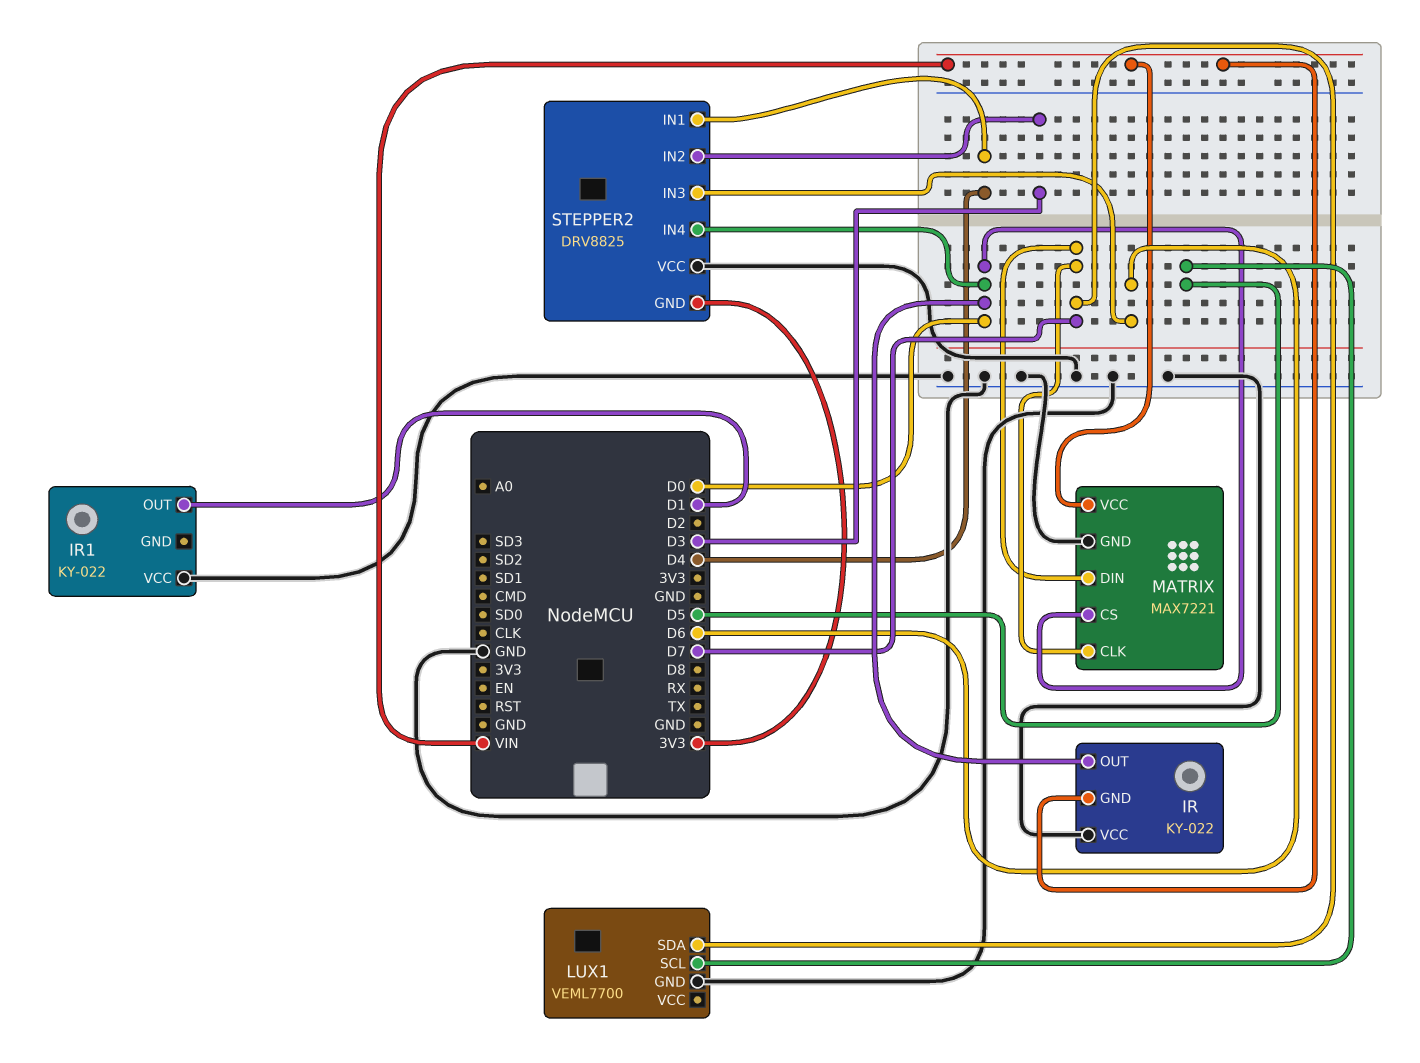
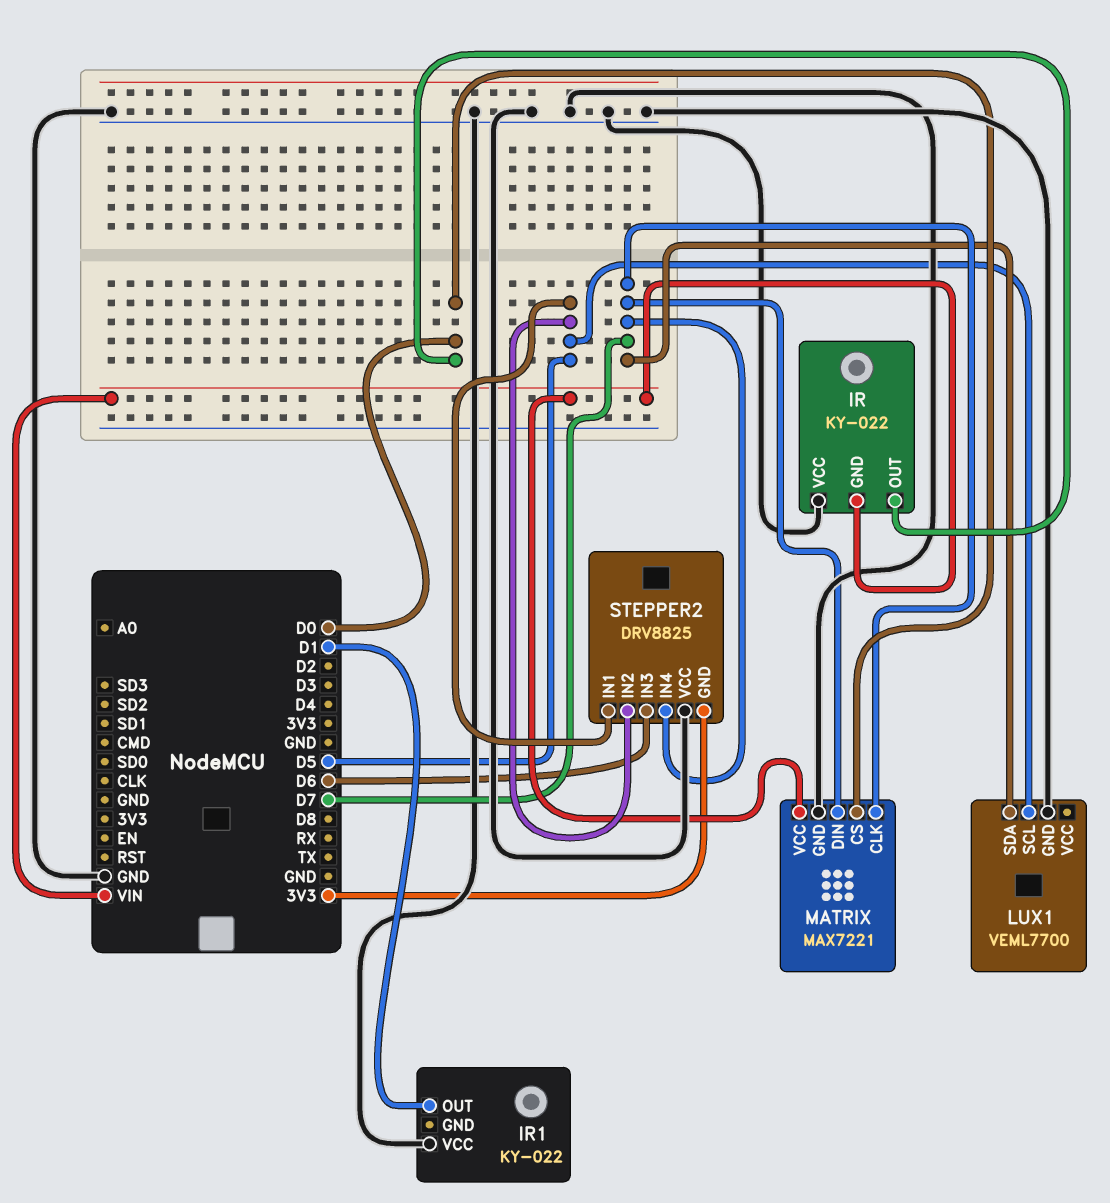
STEPPER2 pin IN1: D4 -> D5
STEPPER2 pin IN2: D3 -> D5
STEPPER2 pin IN4: D0 -> D7

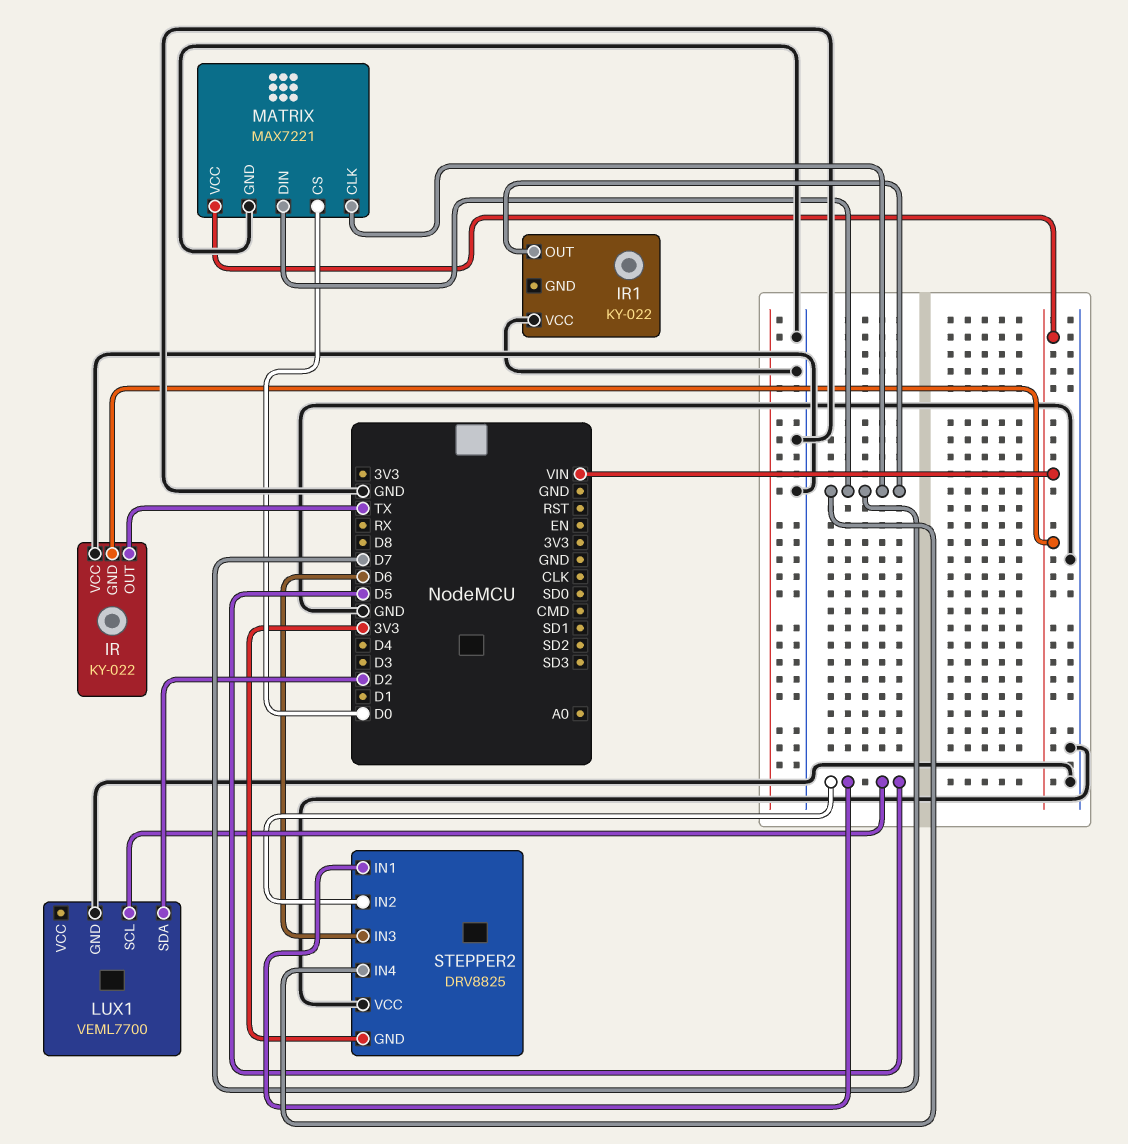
IR pin OUT: D0 -> TX
IR1 pin OUT: D1 -> D7
LUX1 pin SDA: D7 -> D2

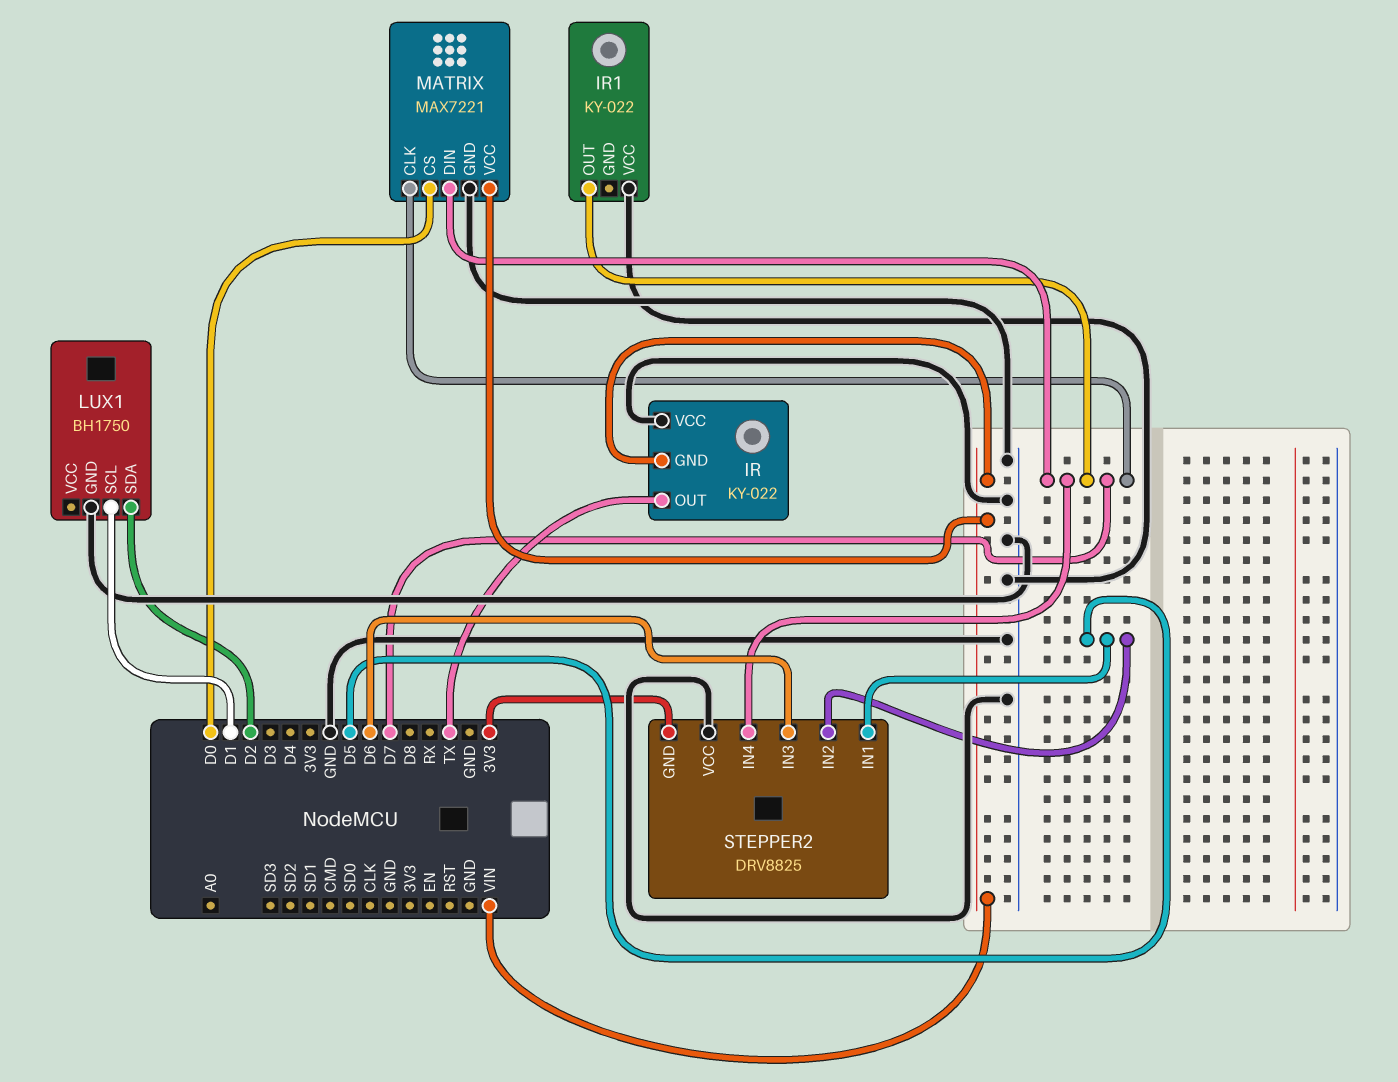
LUX1: VEML7700 -> BH1750
LUX1 pin SCL: D5 -> D1

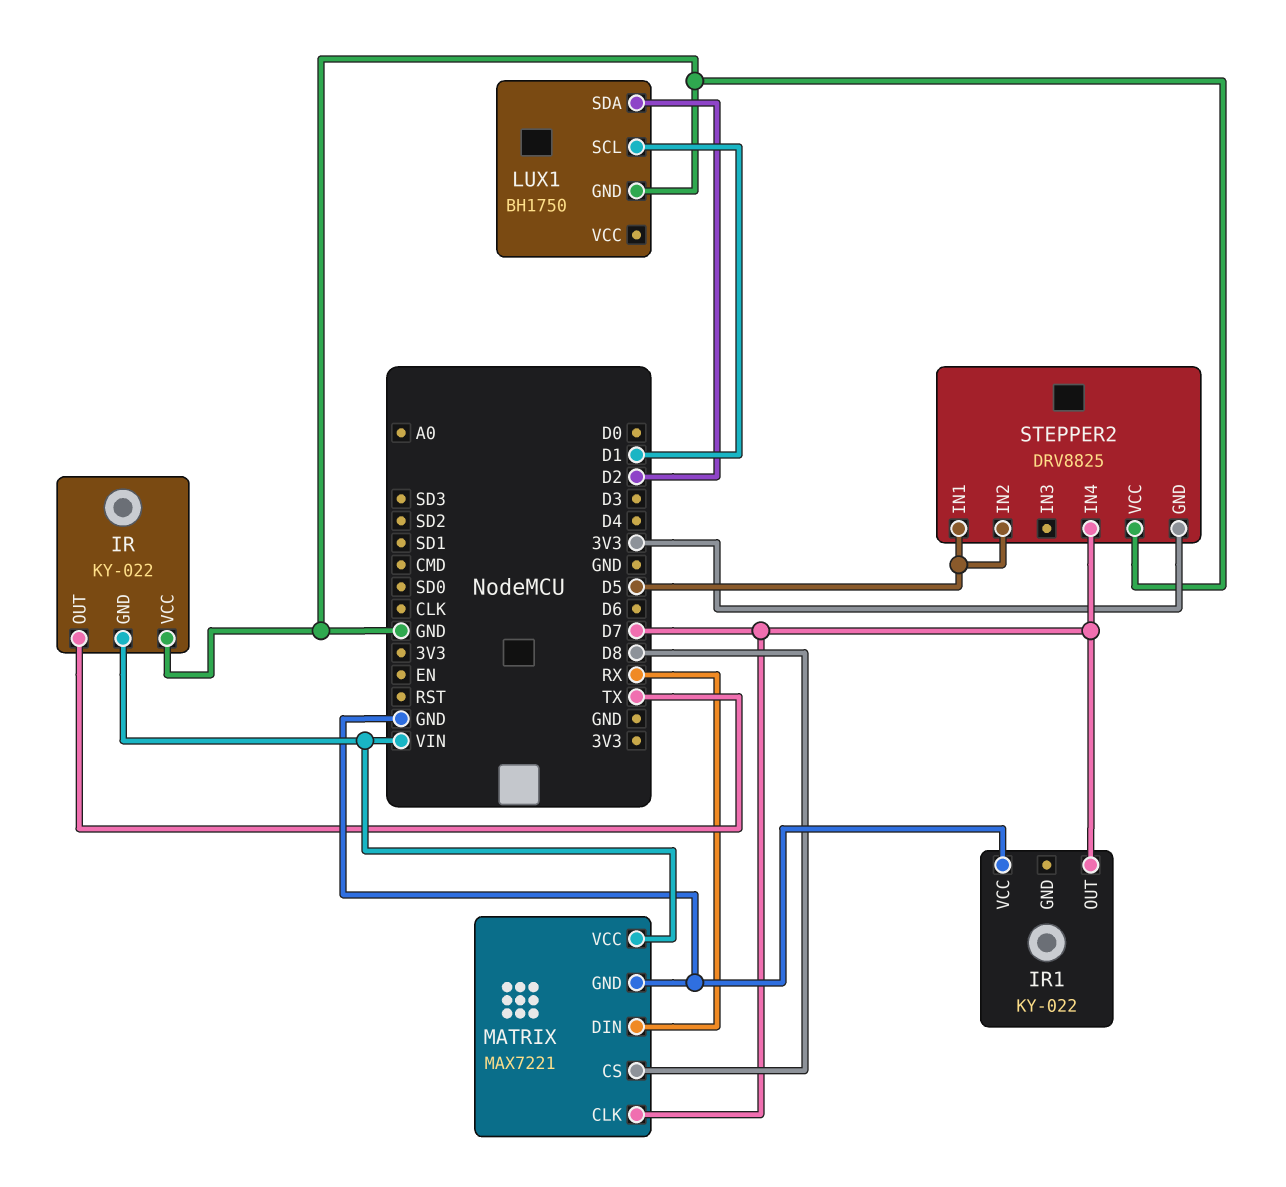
MATRIX pin CS: D0 -> D8
MATRIX pin DIN: D7 -> RX
STEPPER2 pin IN3: D6 -> none

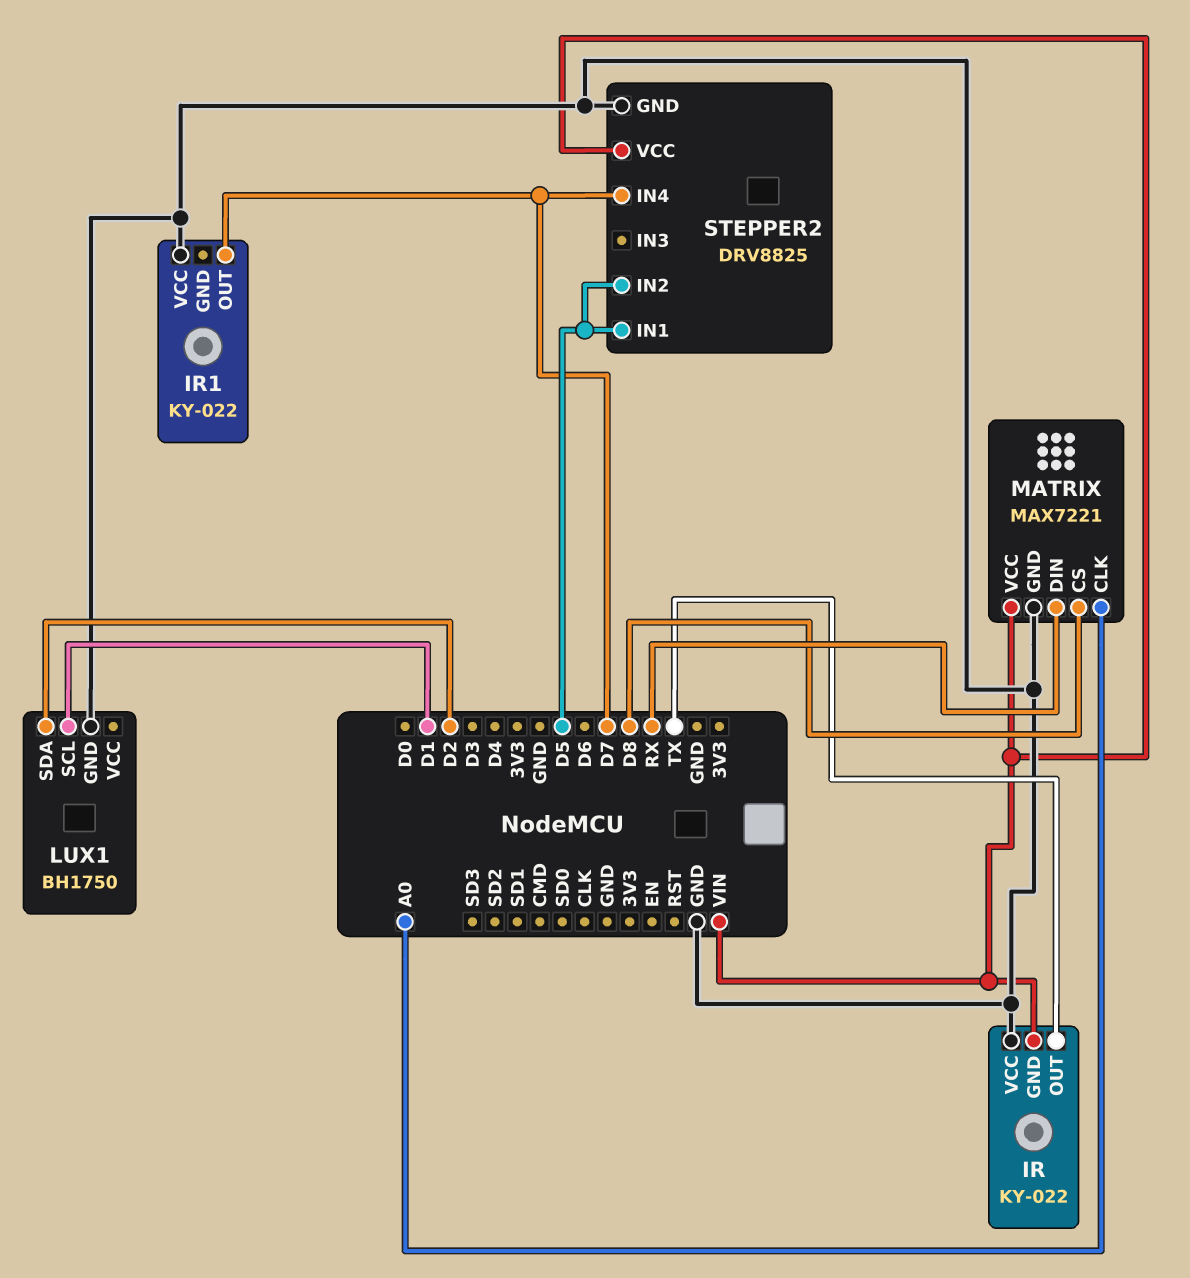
MATRIX pin CLK: D7 -> A0
STEPPER2 pin GND: 3V3 -> GND
STEPPER2 pin VCC: GND -> VIN

